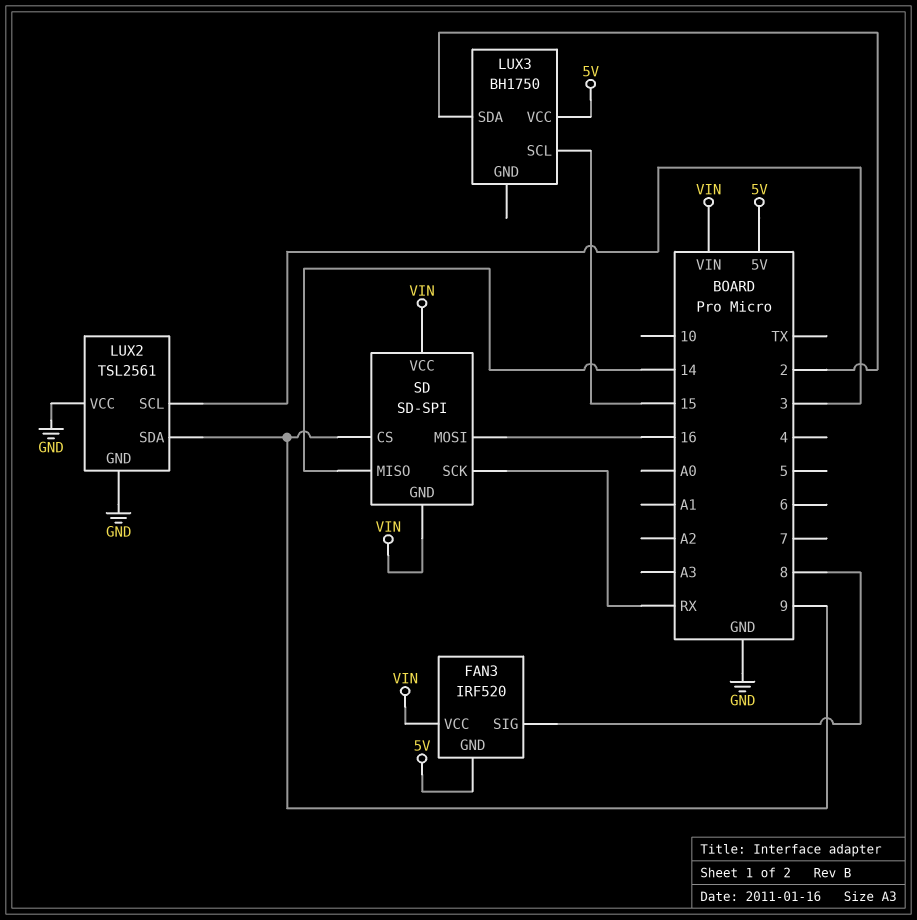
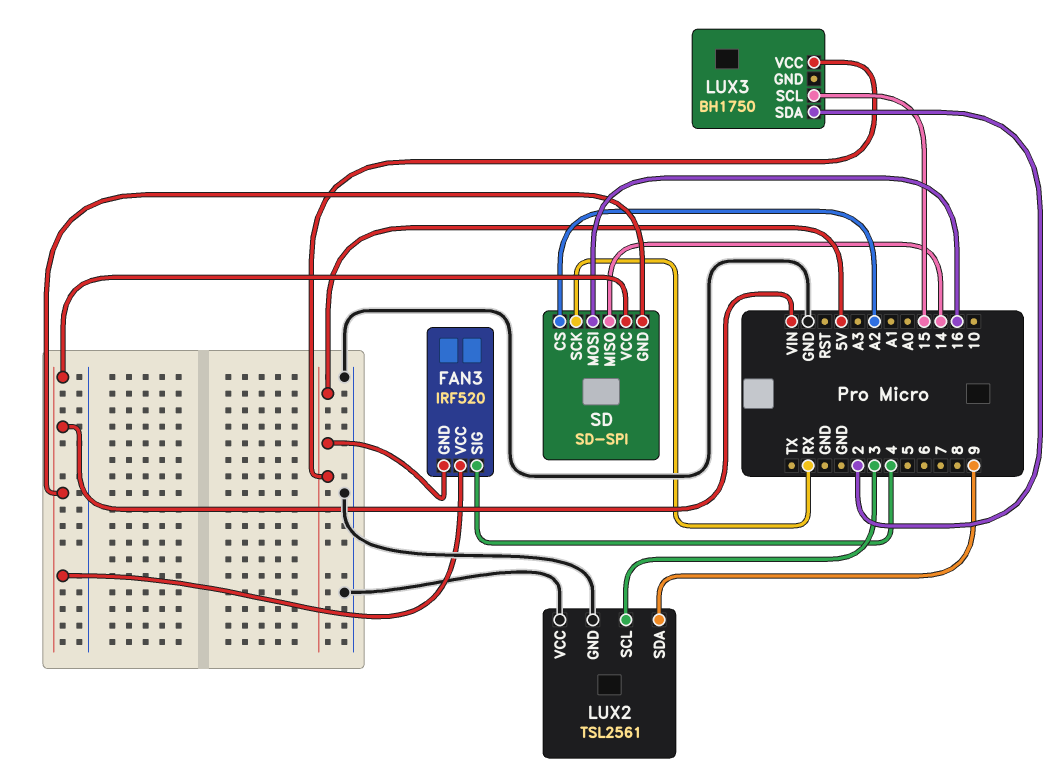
FAN3 pin SIG: 8 -> 4
SD pin CS: 9 -> A2

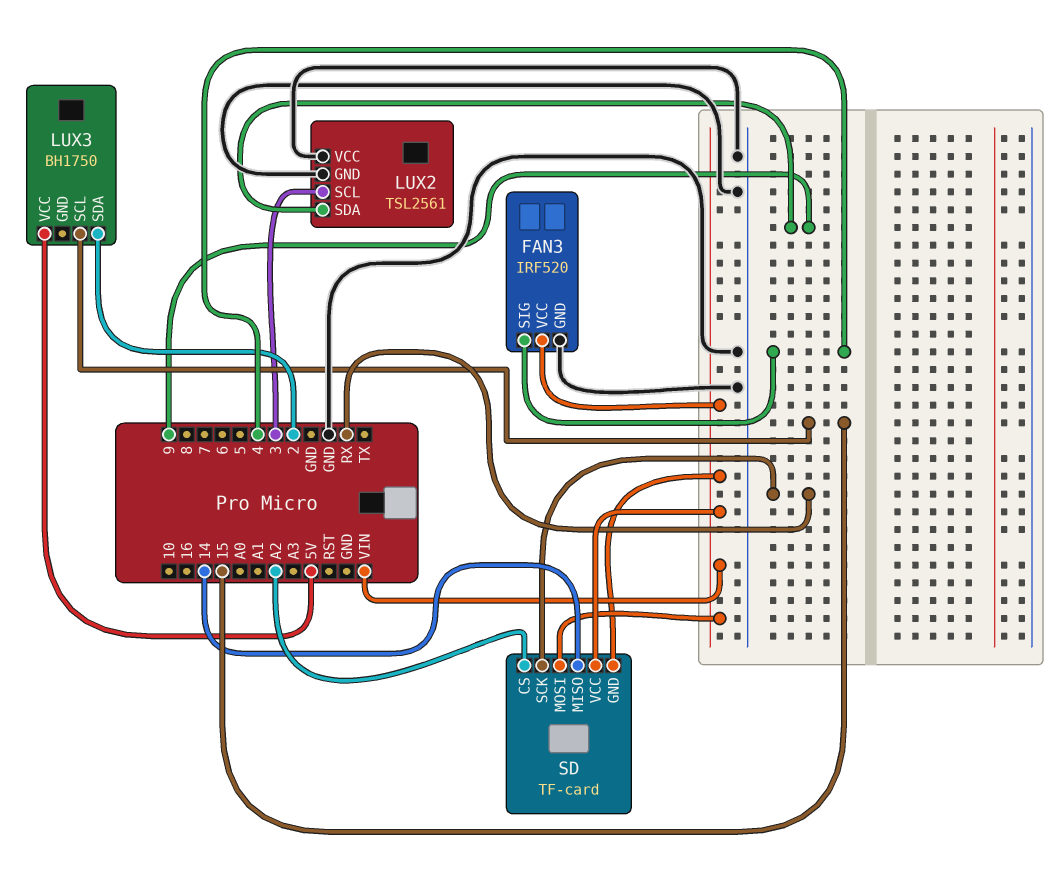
FAN3 pin GND: 5V -> GND
SD: SD-SPI -> TF-card
SD pin MOSI: 16 -> VIN

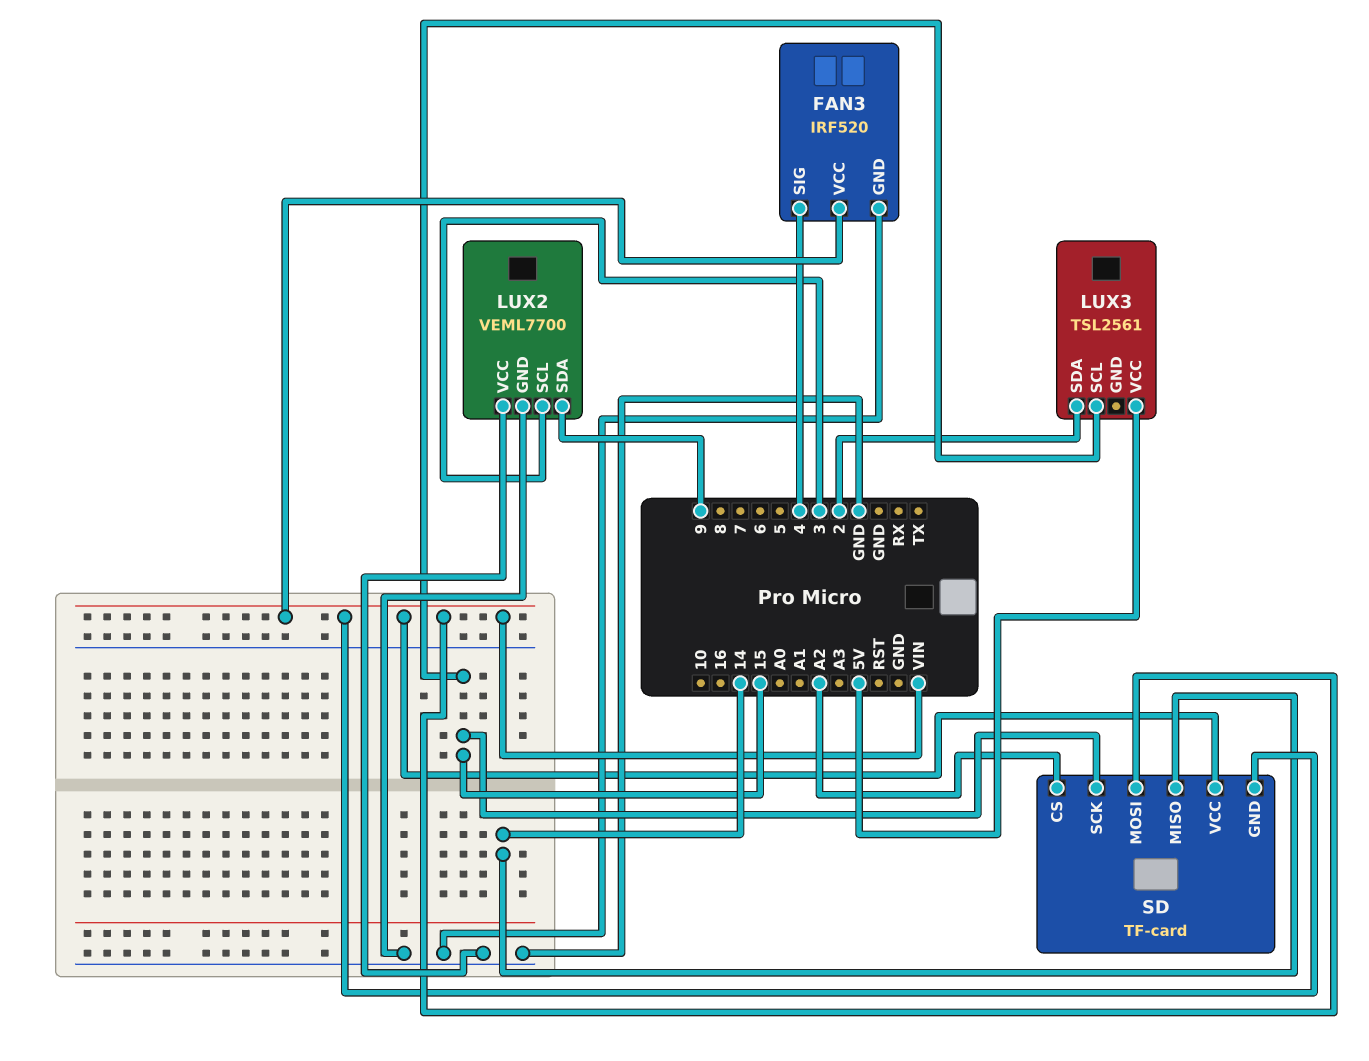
LUX2: TSL2561 -> VEML7700
LUX3: BH1750 -> TSL2561
SD pin SCK: RX -> 15

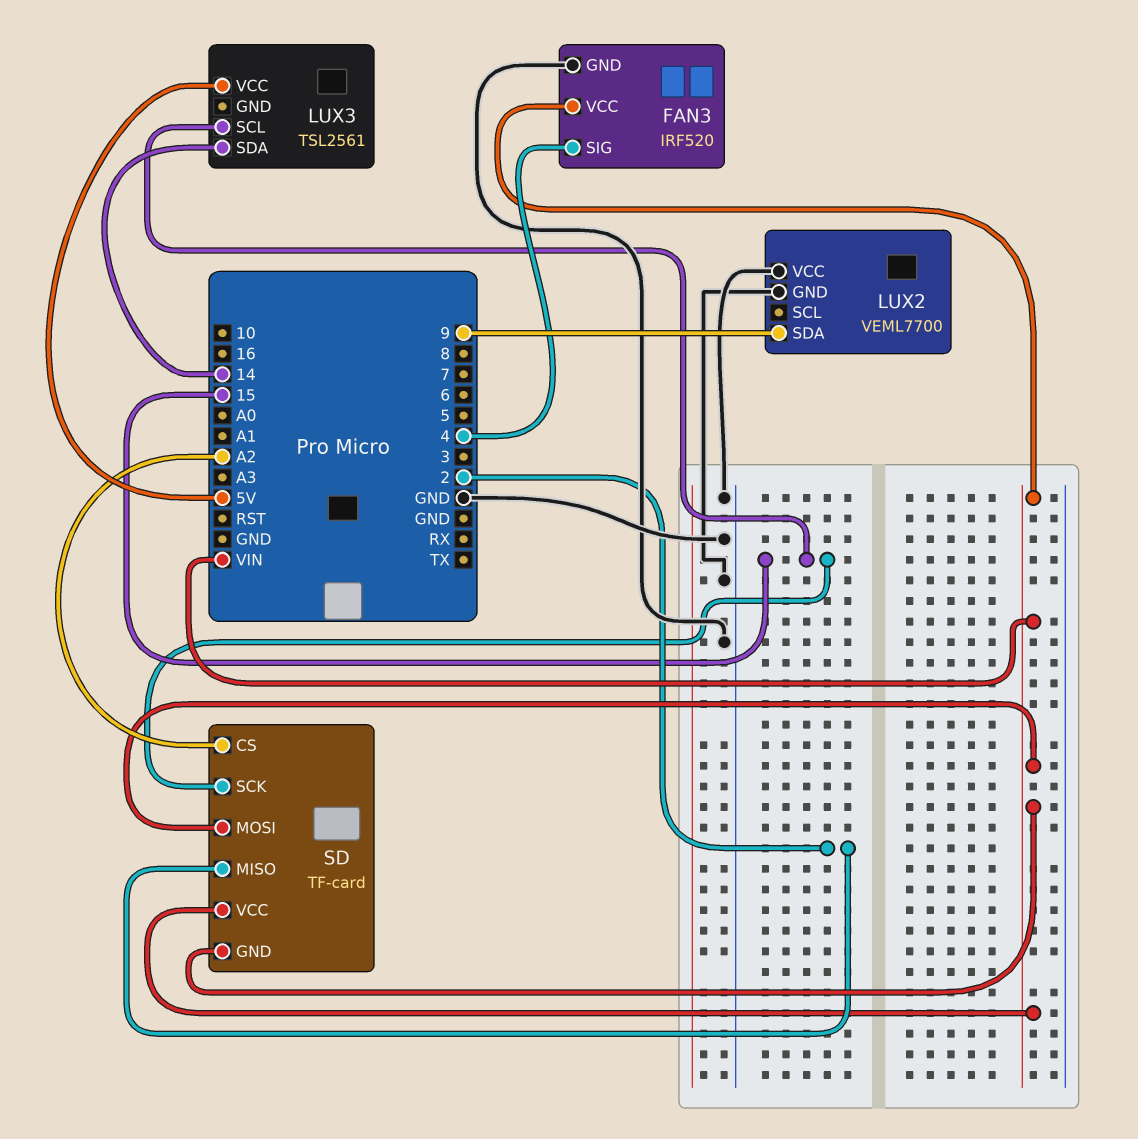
LUX2 pin SCL: 3 -> none
LUX3 pin SDA: 2 -> 14
SD pin MISO: 14 -> 2

